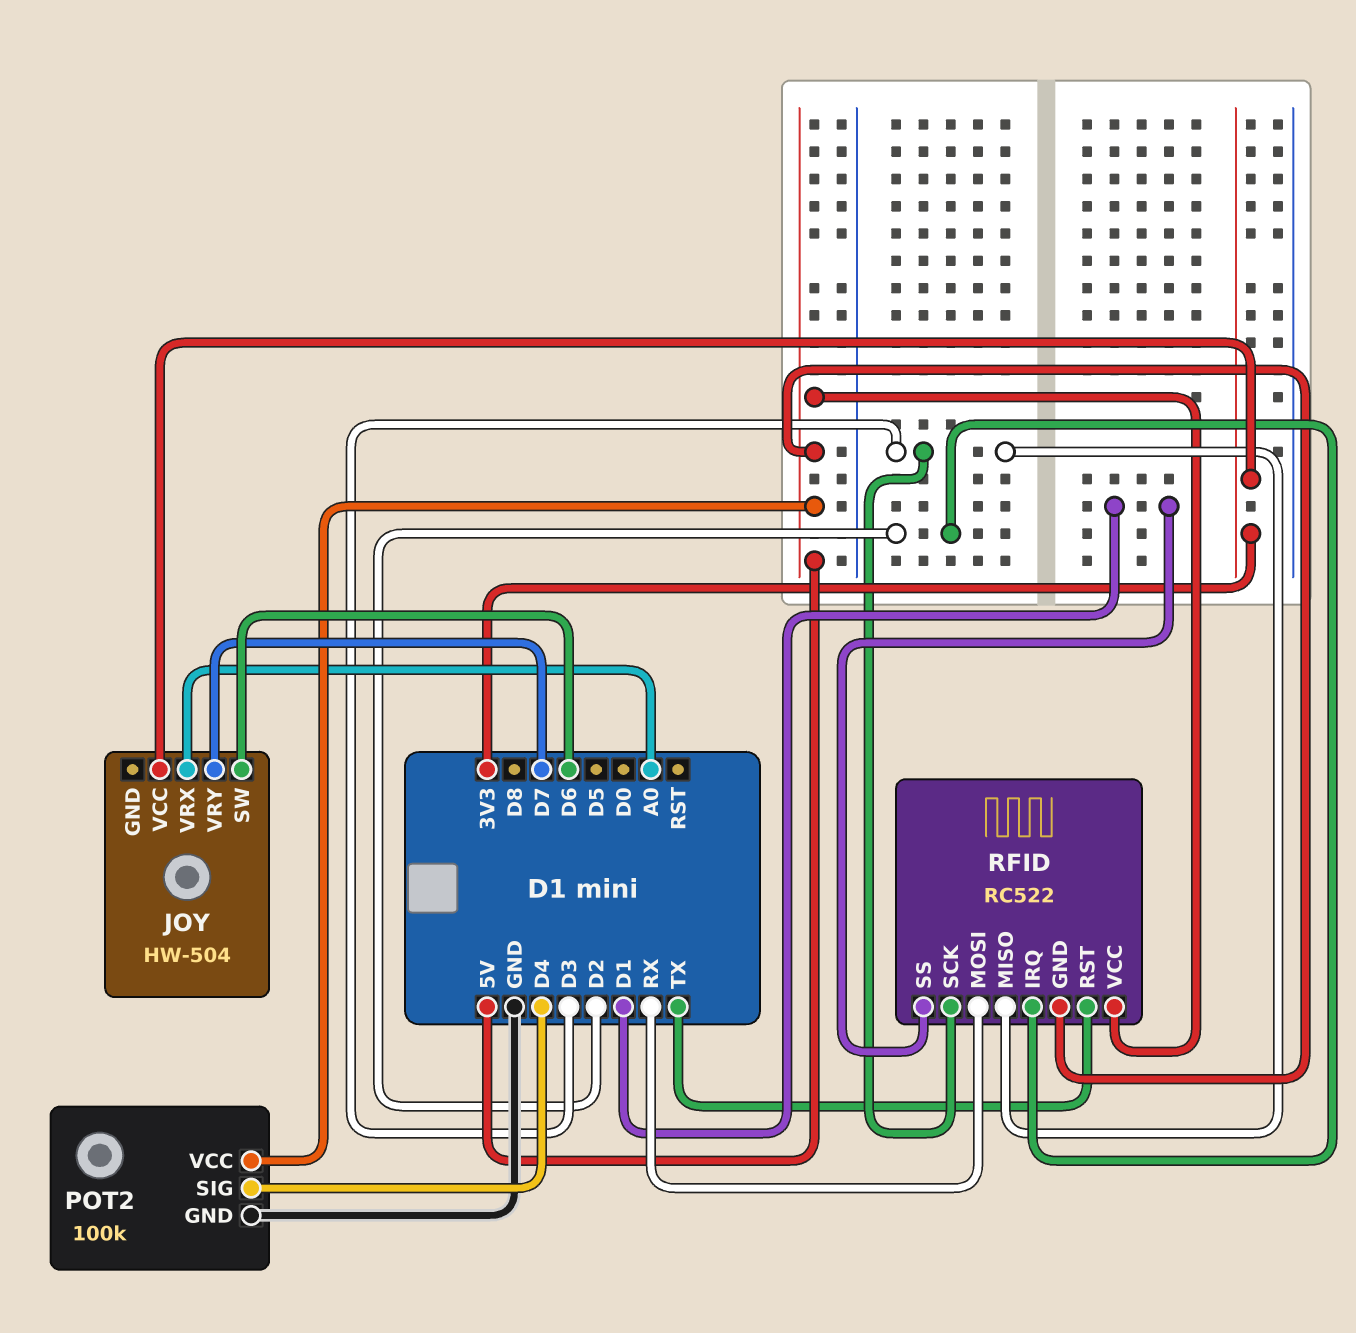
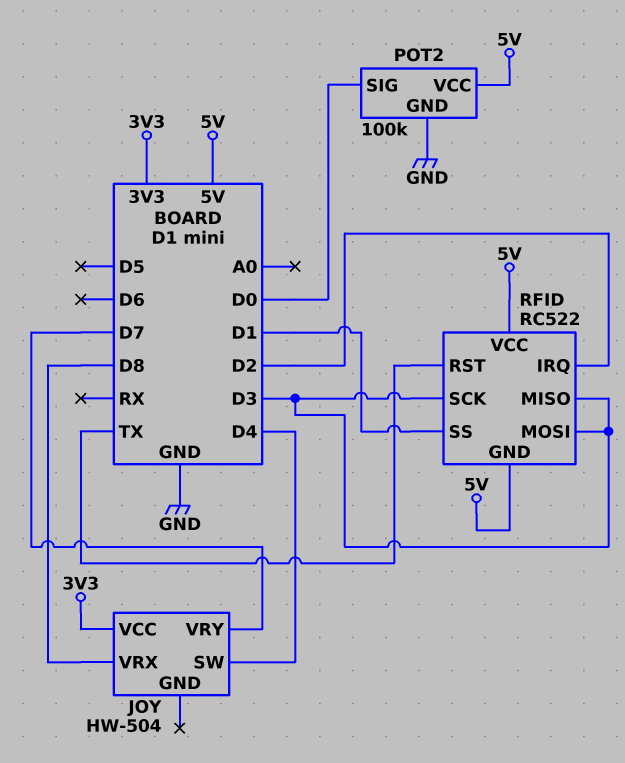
JOY pin SW: D6 -> D4
JOY pin VRX: A0 -> D8
POT2 pin SIG: D4 -> D0
RFID pin MOSI: RX -> D3

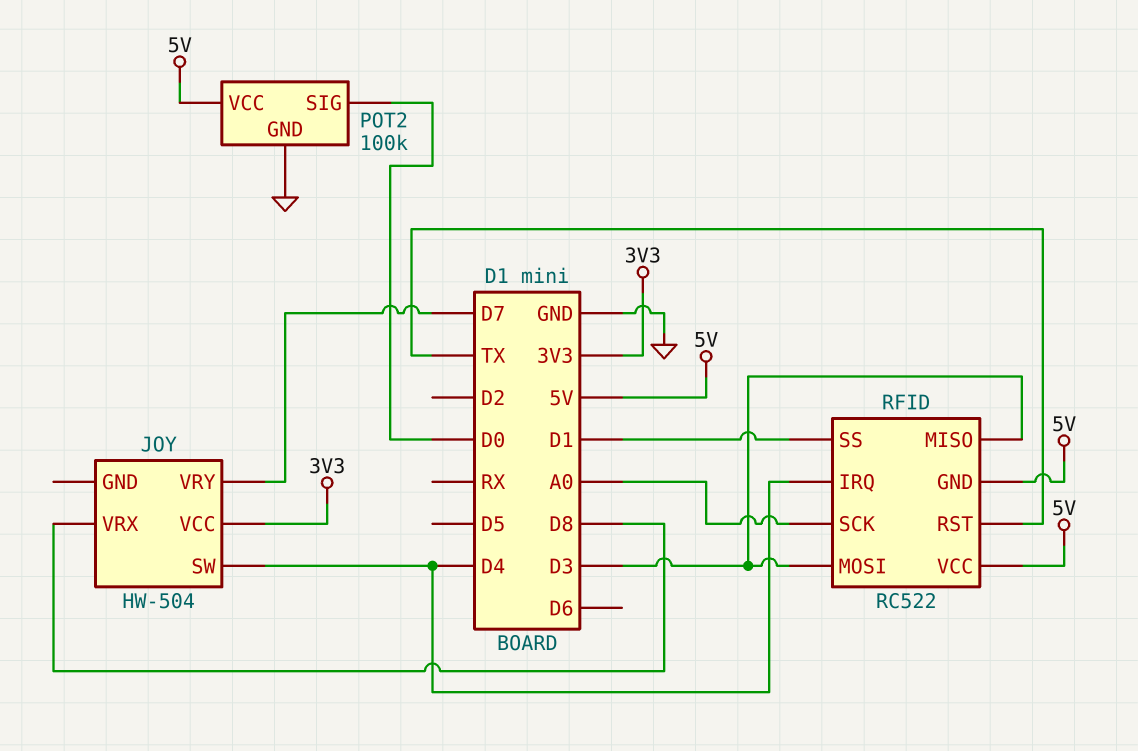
RFID pin IRQ: D2 -> D4
RFID pin SCK: D3 -> A0

